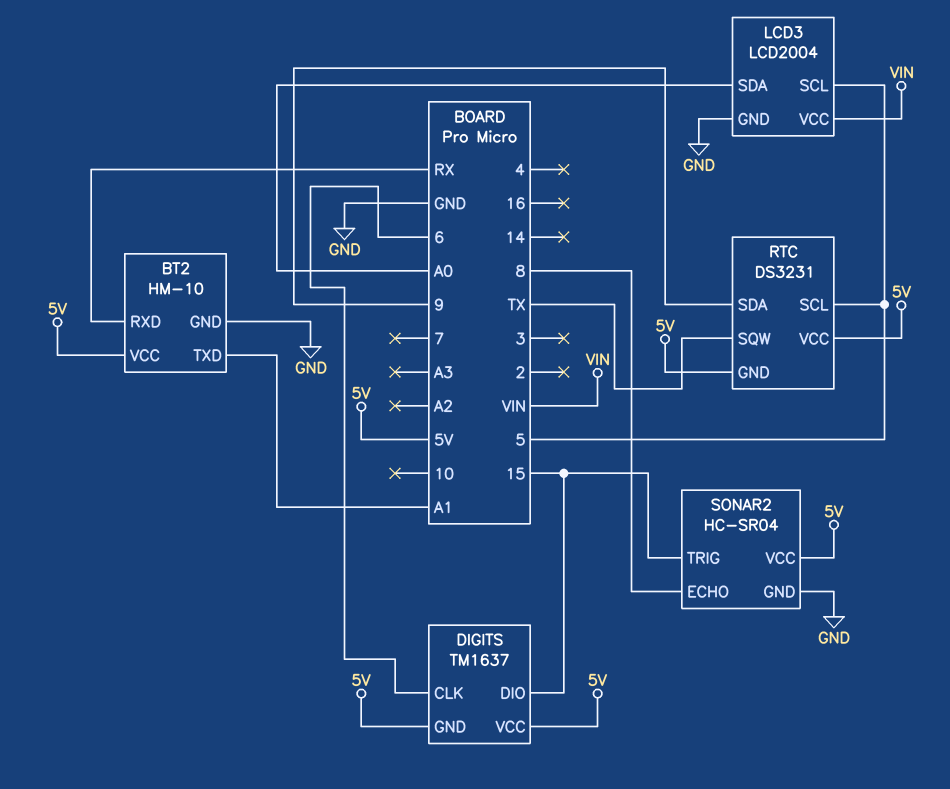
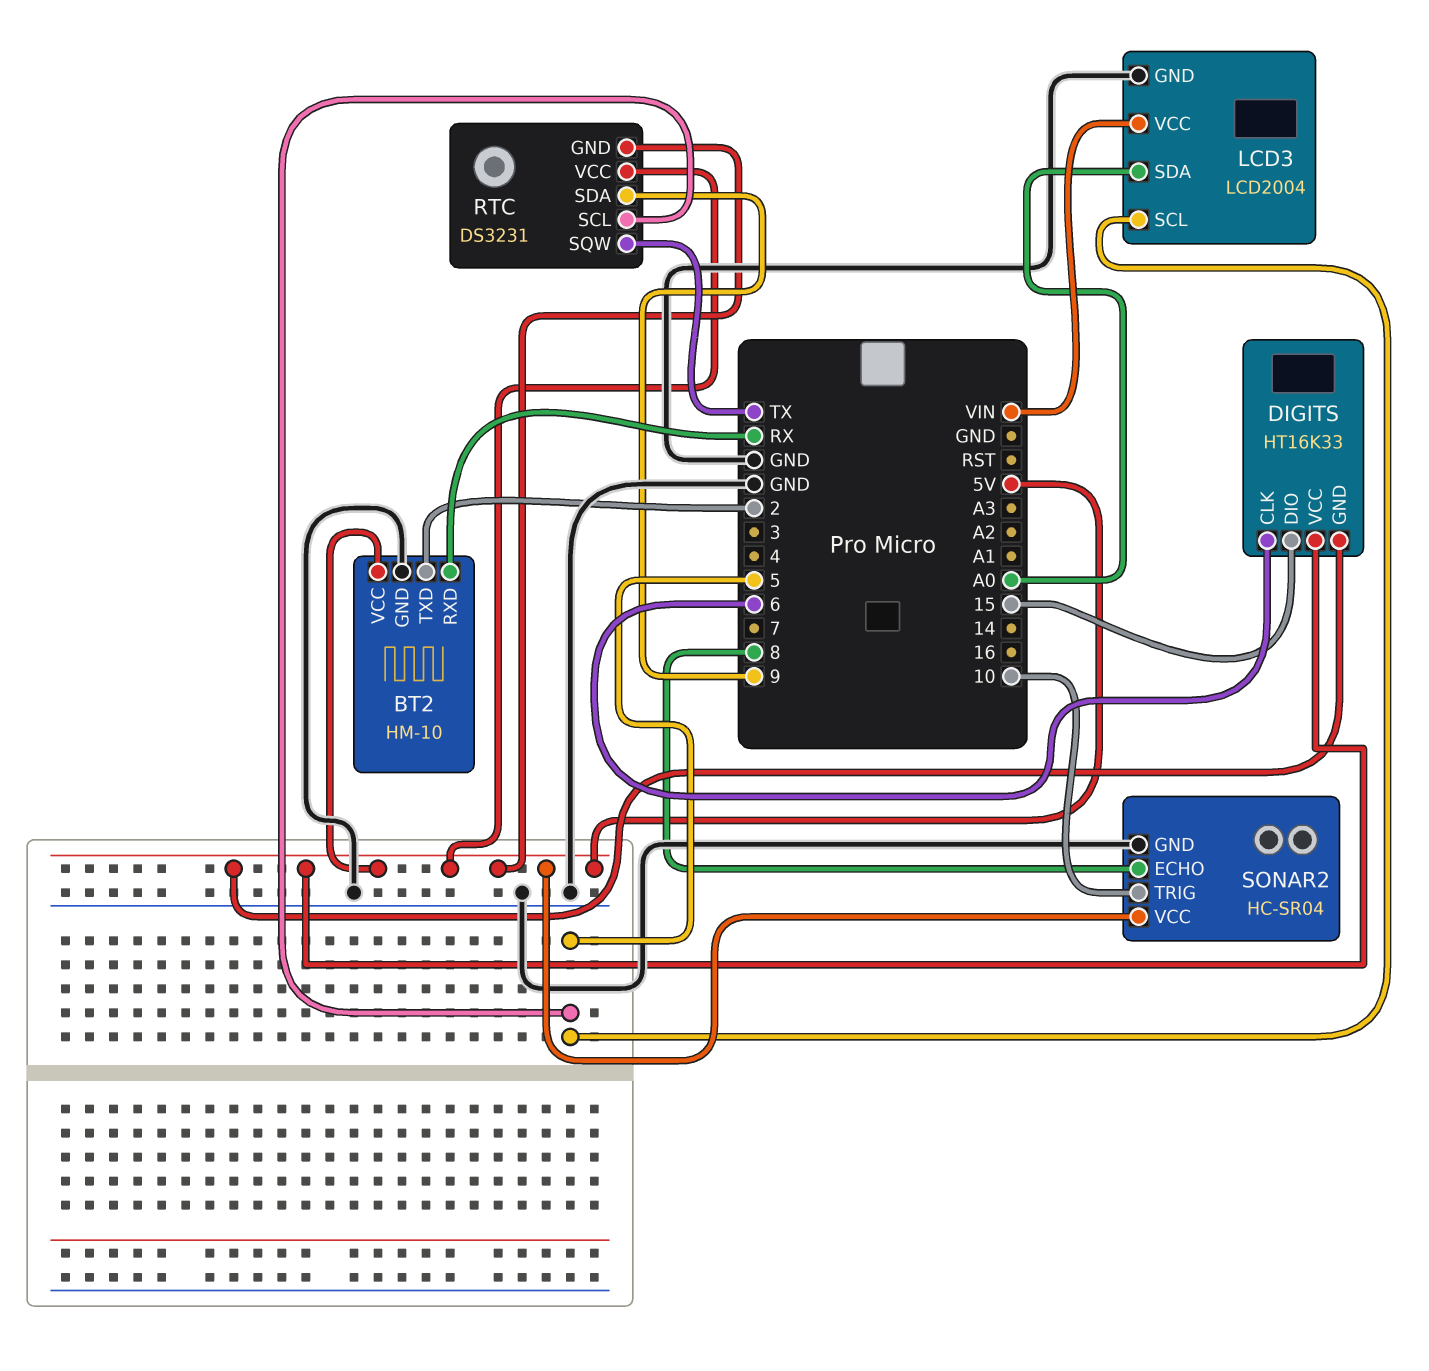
BT2 pin TXD: A1 -> 2
DIGITS: TM1637 -> HT16K33
SONAR2 pin TRIG: 15 -> 10

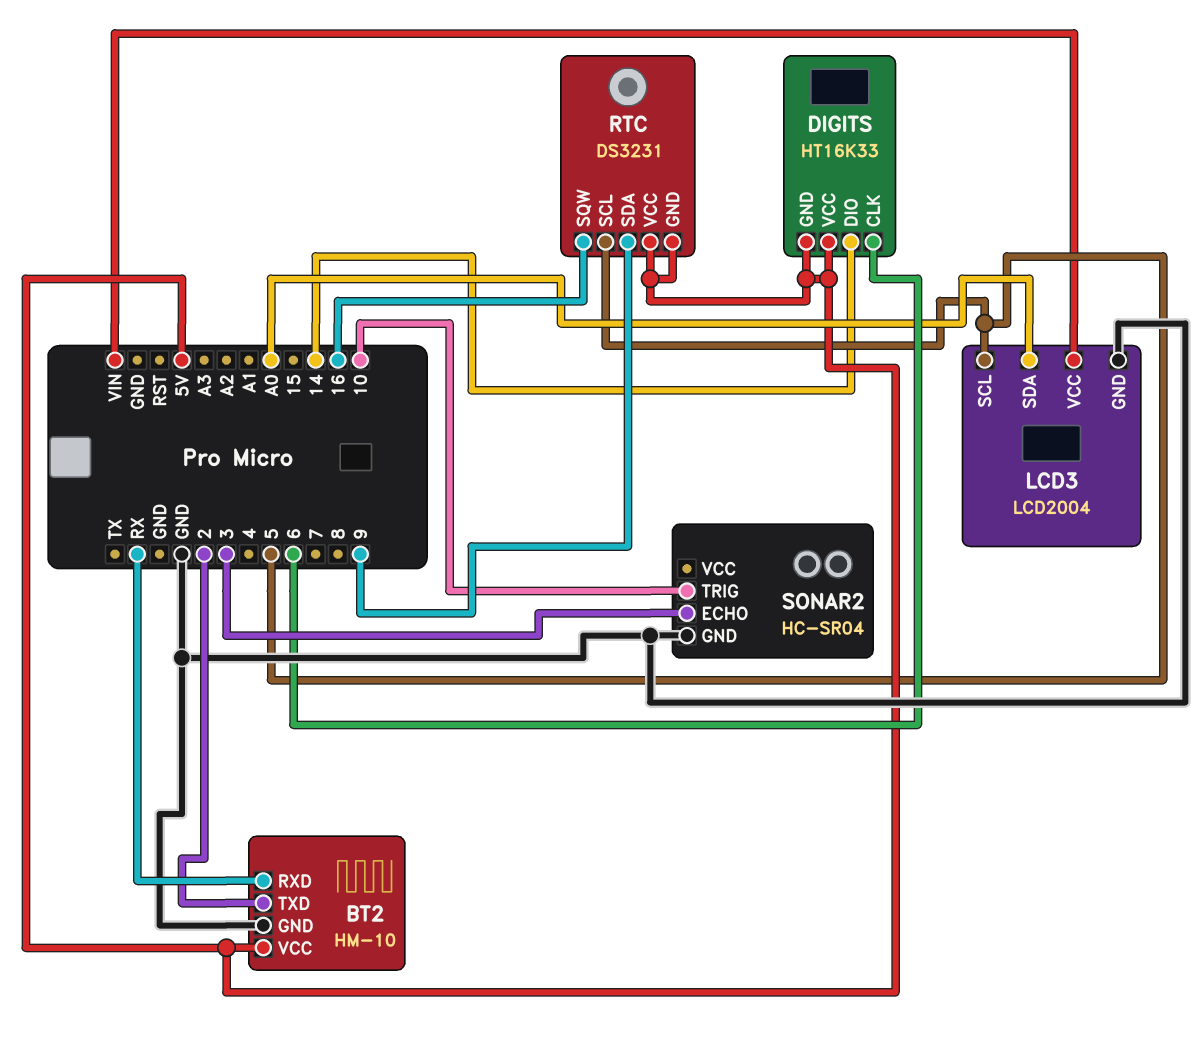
DIGITS pin DIO: 15 -> 14
RTC pin SQW: TX -> 16
SONAR2 pin ECHO: 8 -> 3
SONAR2 pin VCC: 5V -> none

